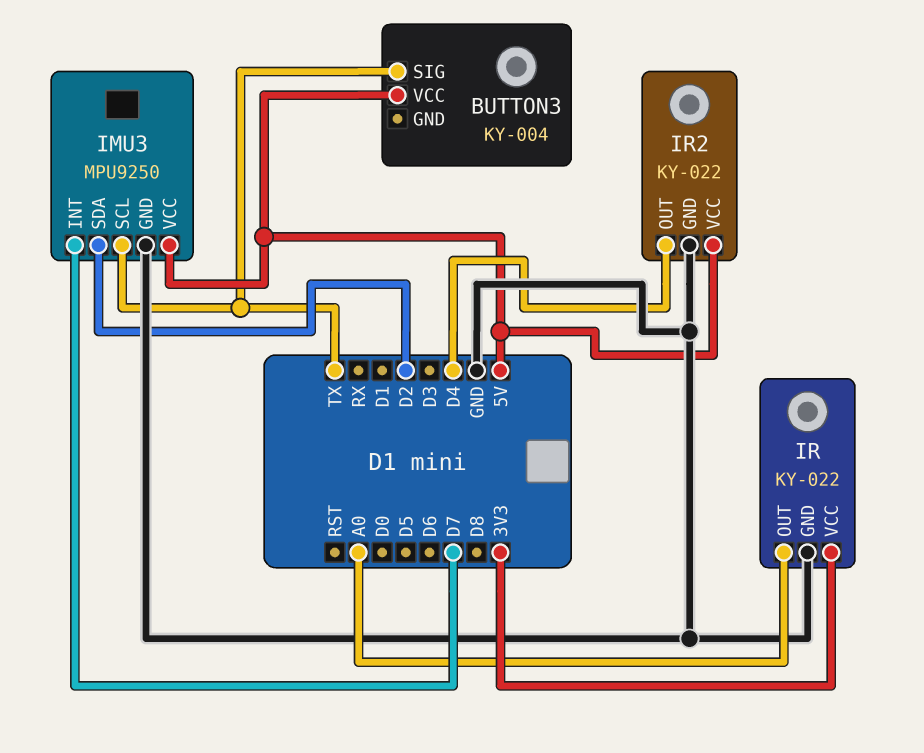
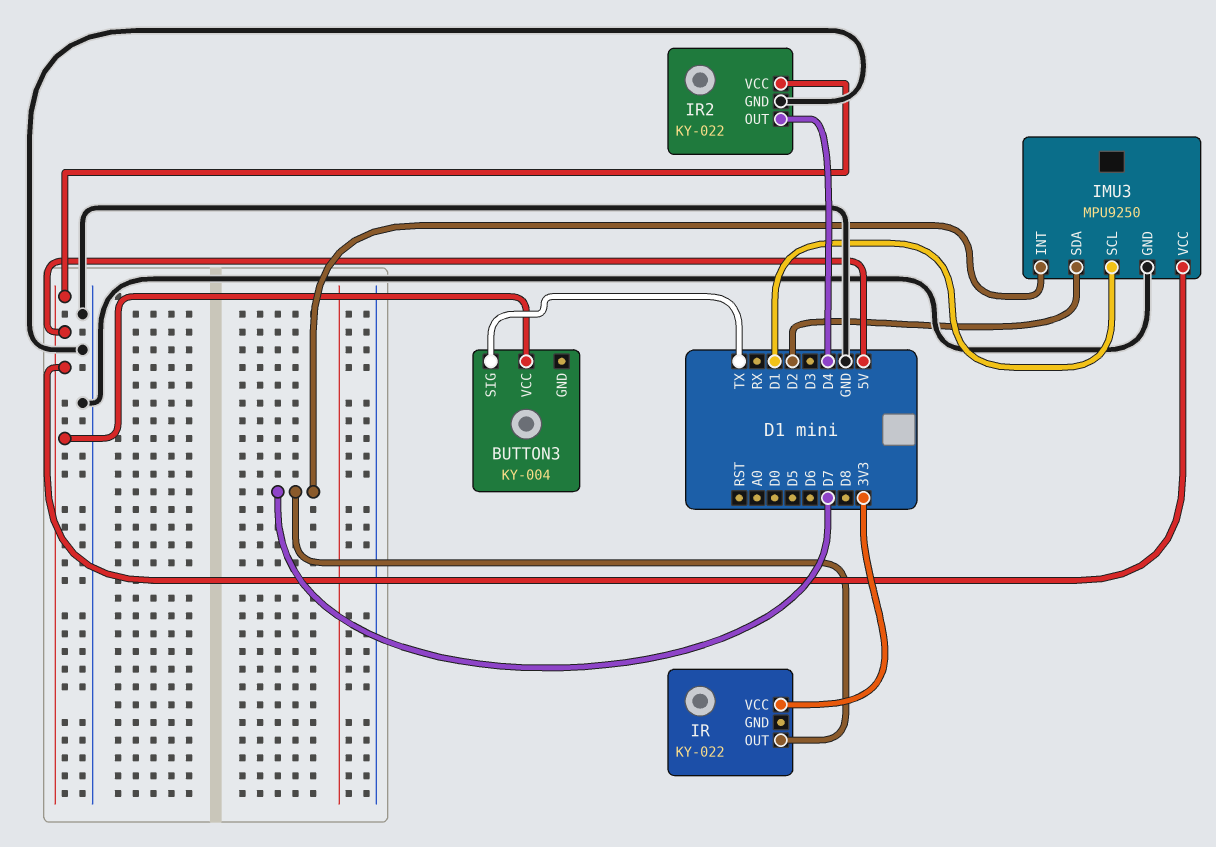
IMU3 pin SCL: TX -> D1
IR pin GND: GND -> none
IR pin OUT: A0 -> D7

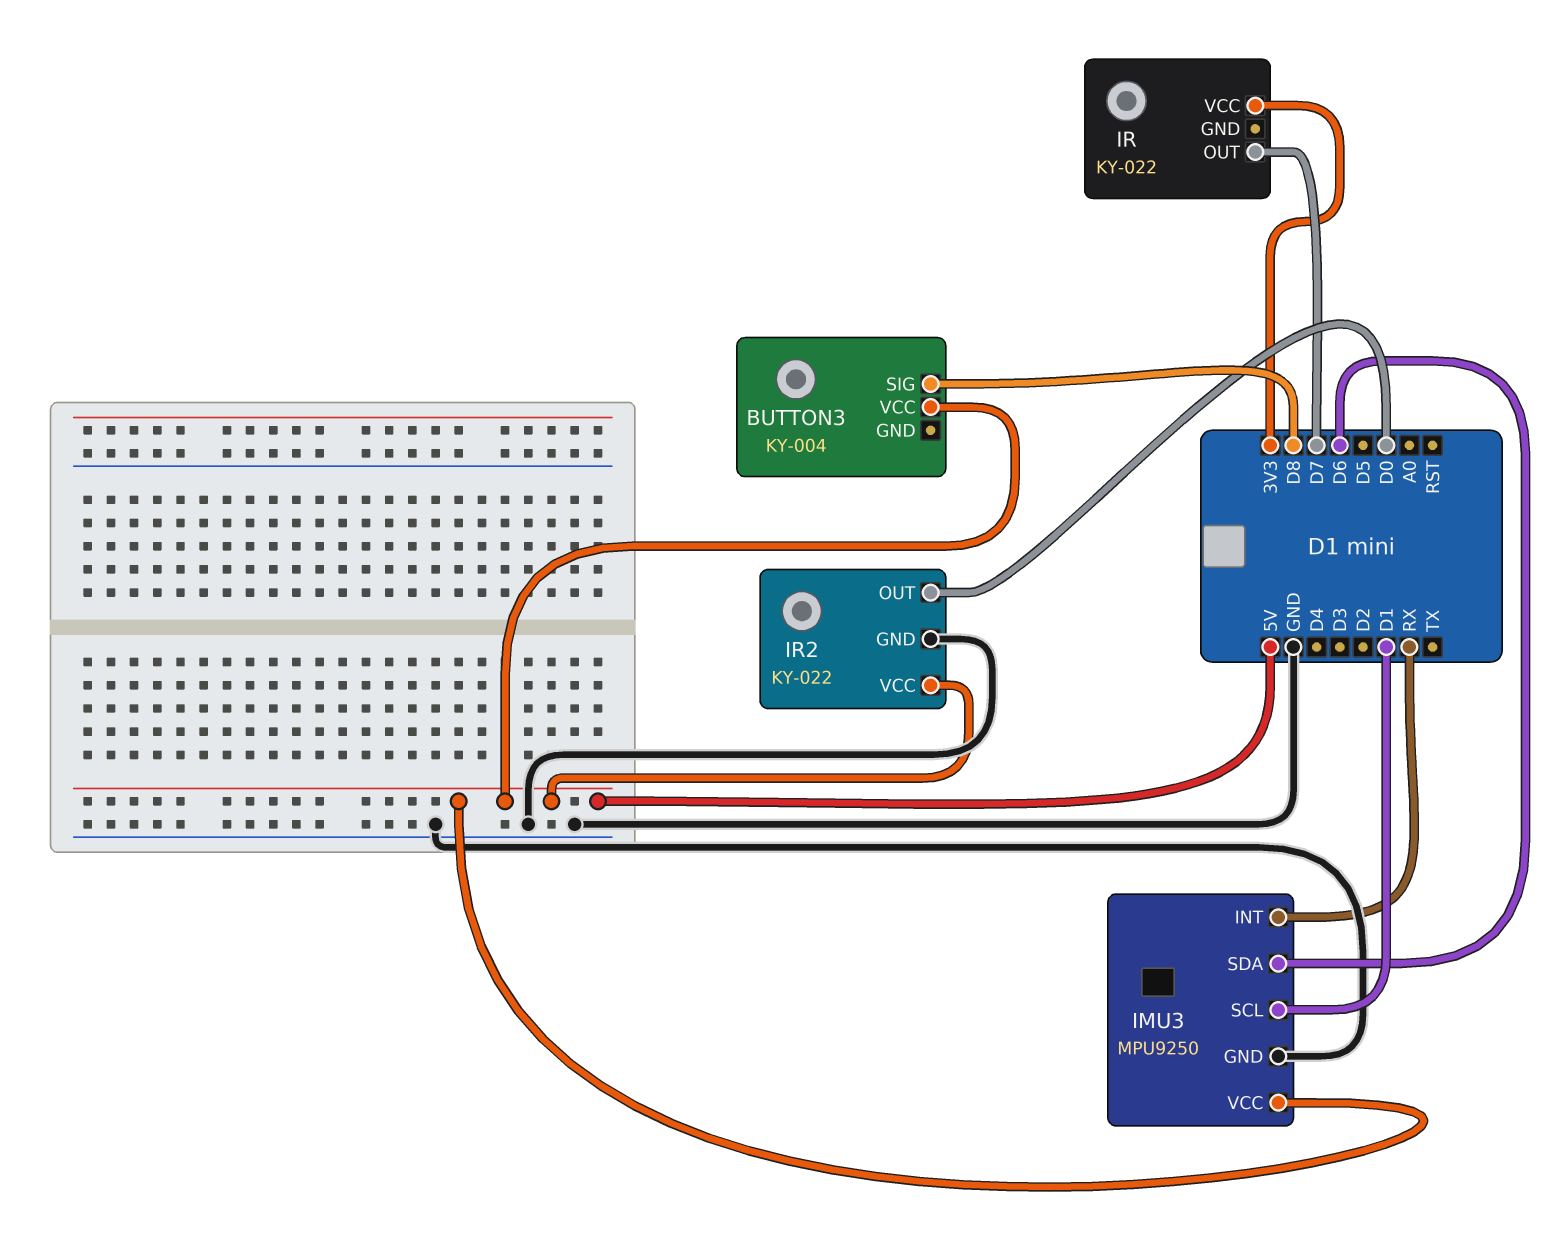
BUTTON3 pin SIG: TX -> D8
IMU3 pin INT: D7 -> RX
IMU3 pin SDA: D2 -> D6
IR2 pin OUT: D4 -> D0

